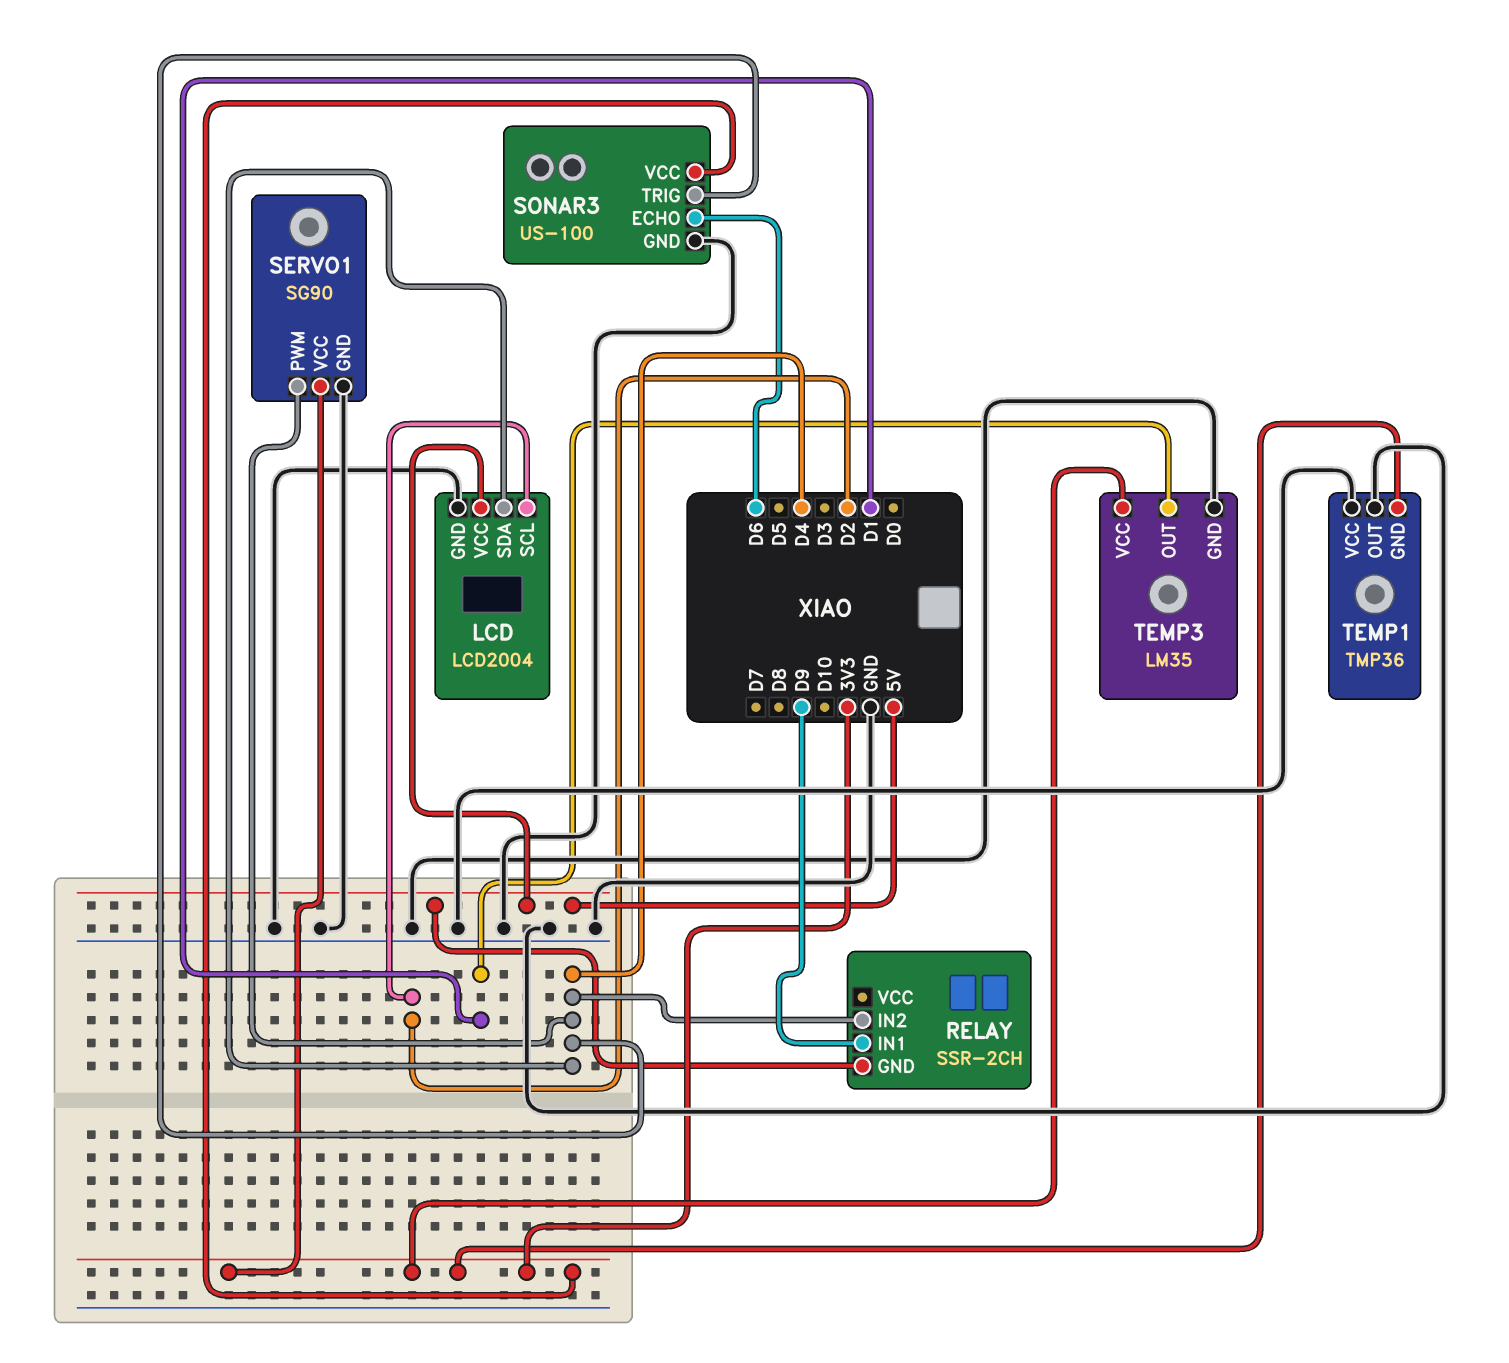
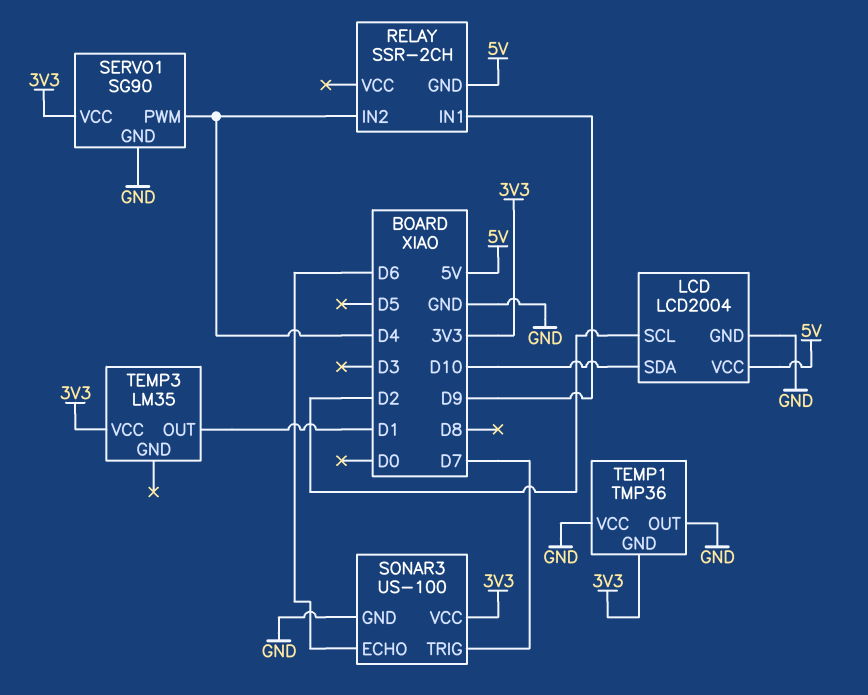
LCD pin SDA: D4 -> D10
SONAR3 pin TRIG: D4 -> D7
TEMP3 pin GND: GND -> none

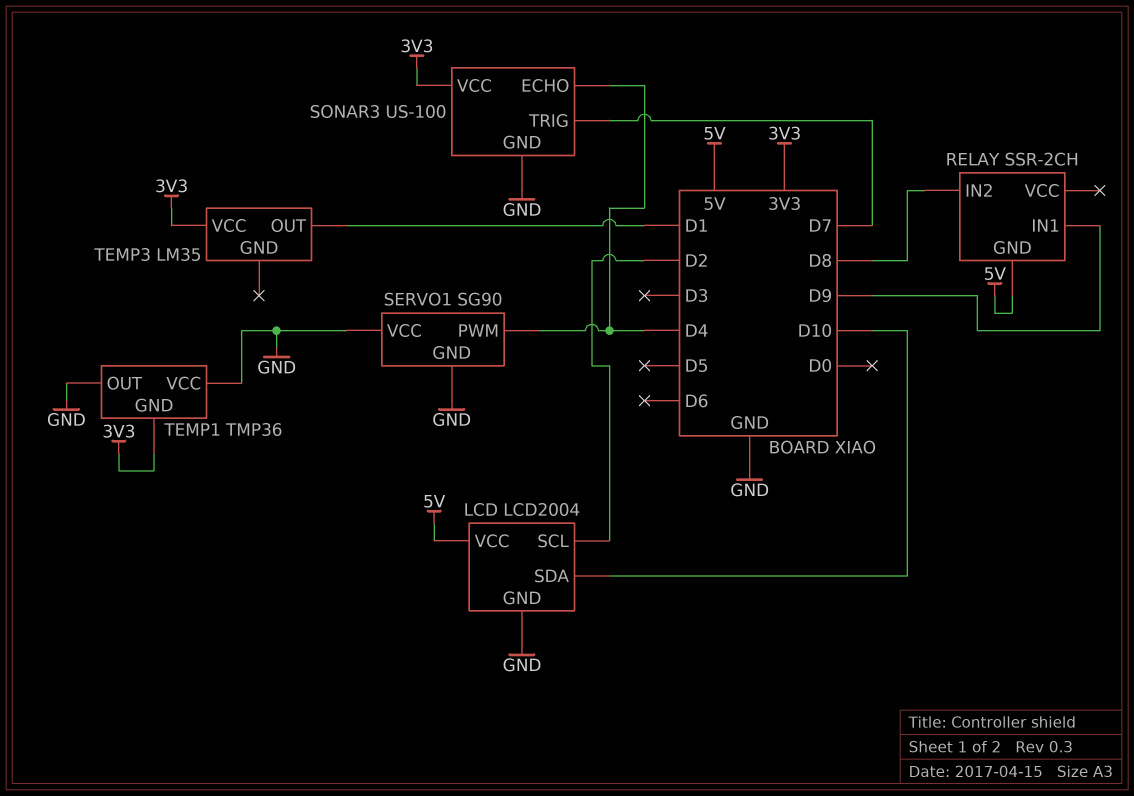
RELAY pin IN2: D4 -> D8
SERVO1 pin VCC: 3V3 -> GND
SONAR3 pin ECHO: D6 -> D4

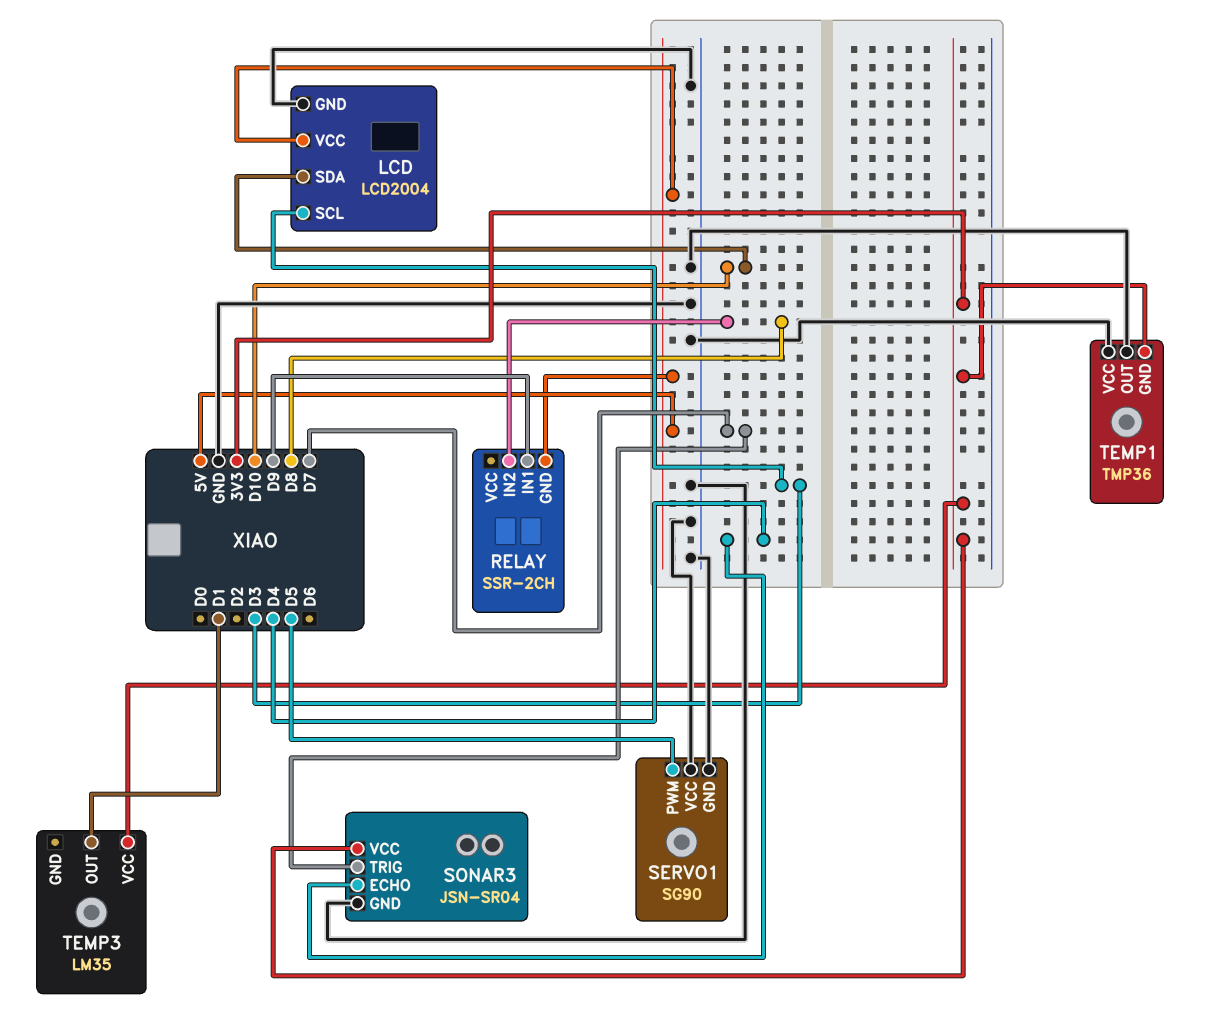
LCD pin SCL: D2 -> D3
SERVO1 pin PWM: D4 -> D5
SONAR3: US-100 -> JSN-SR04

